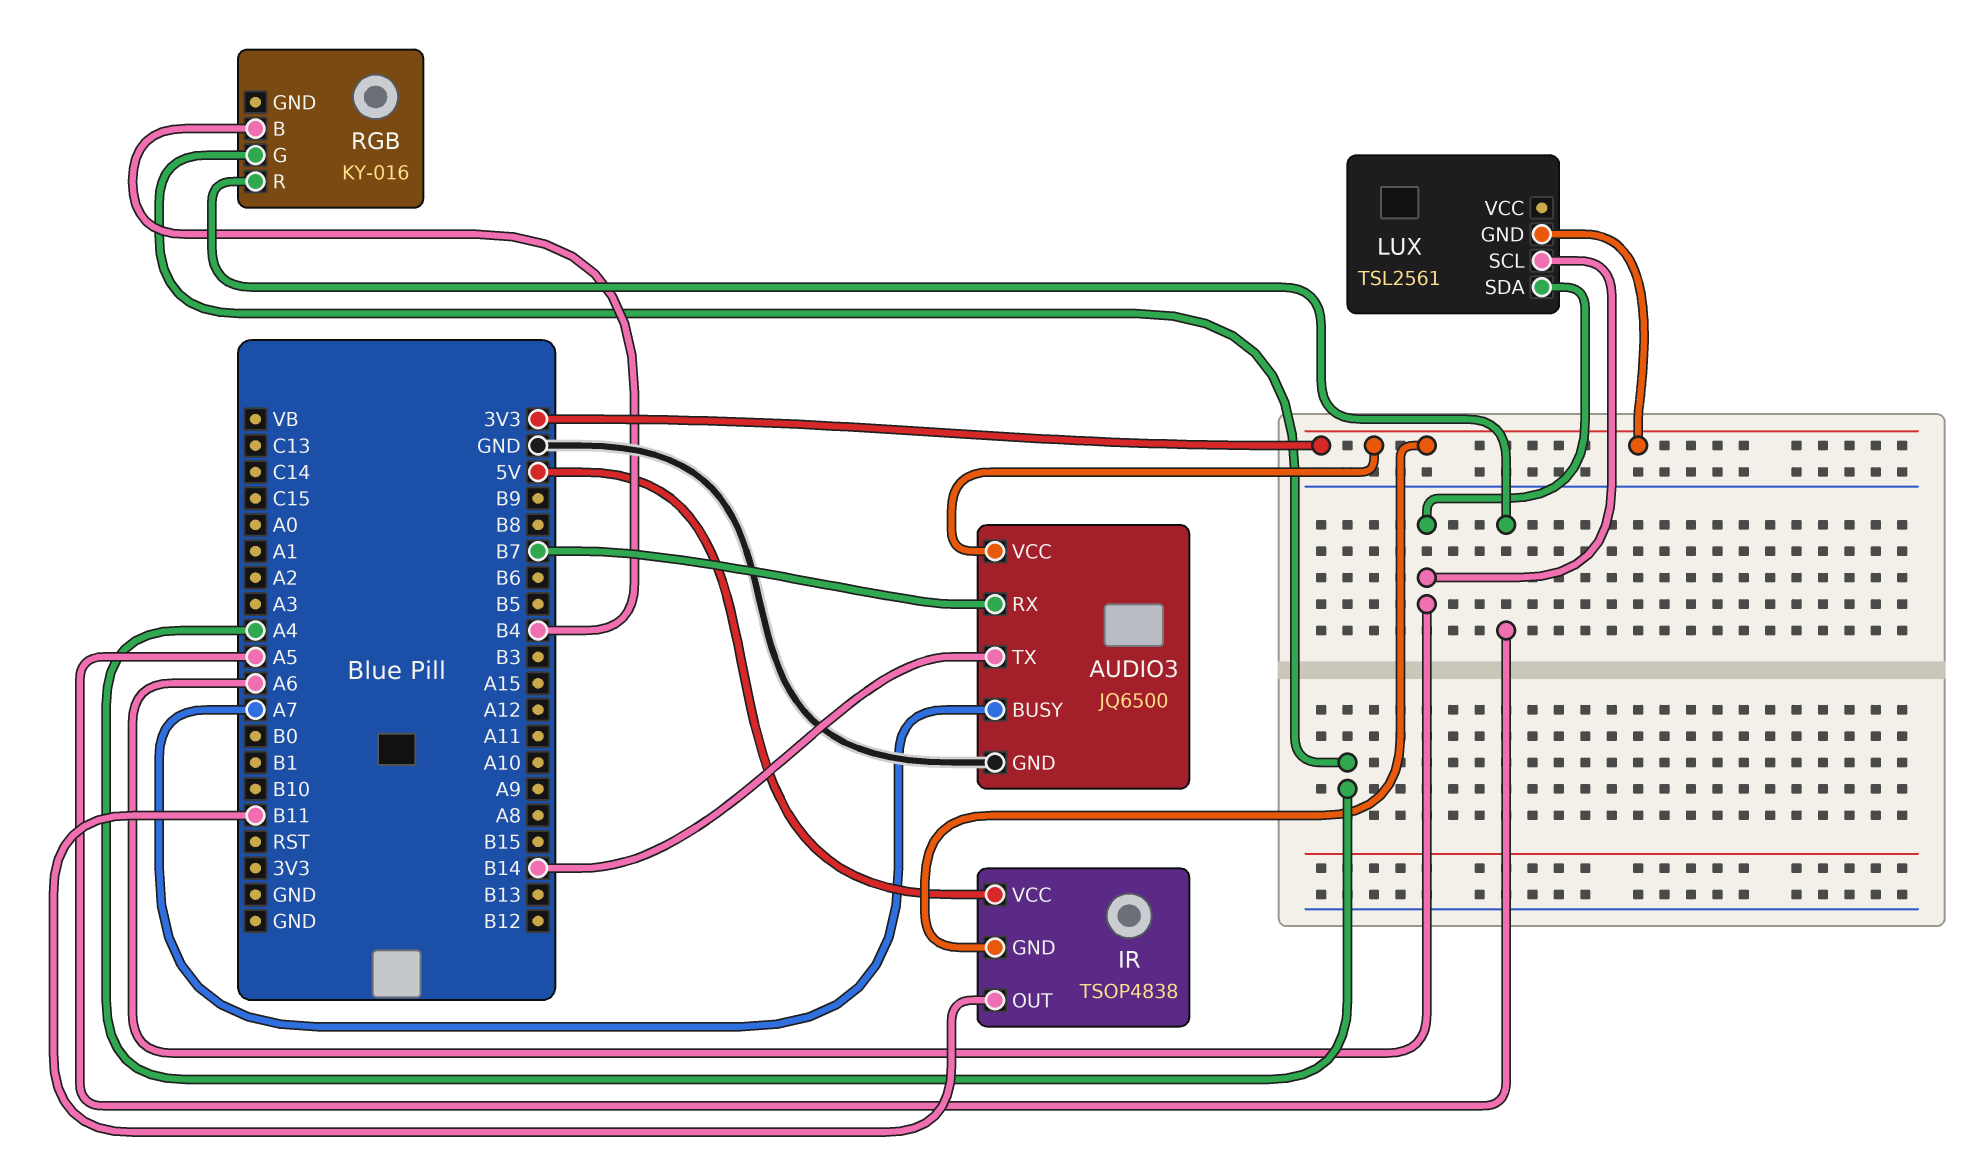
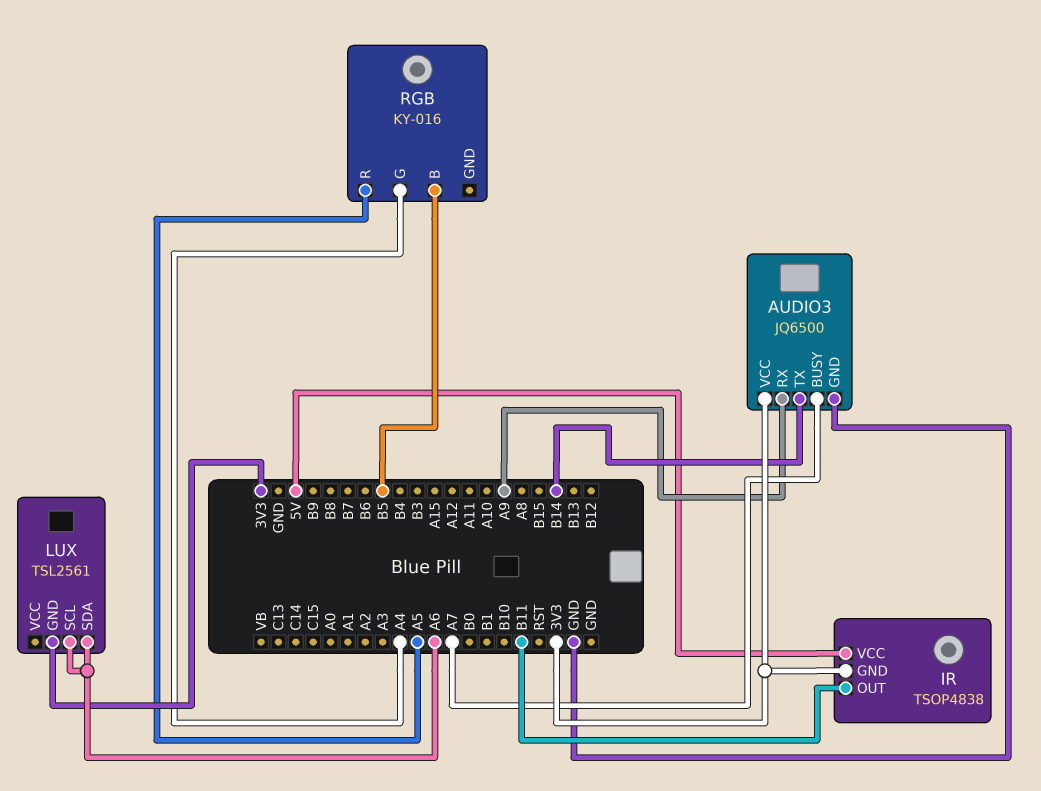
AUDIO3 pin RX: B7 -> A9
RGB pin B: B4 -> B5

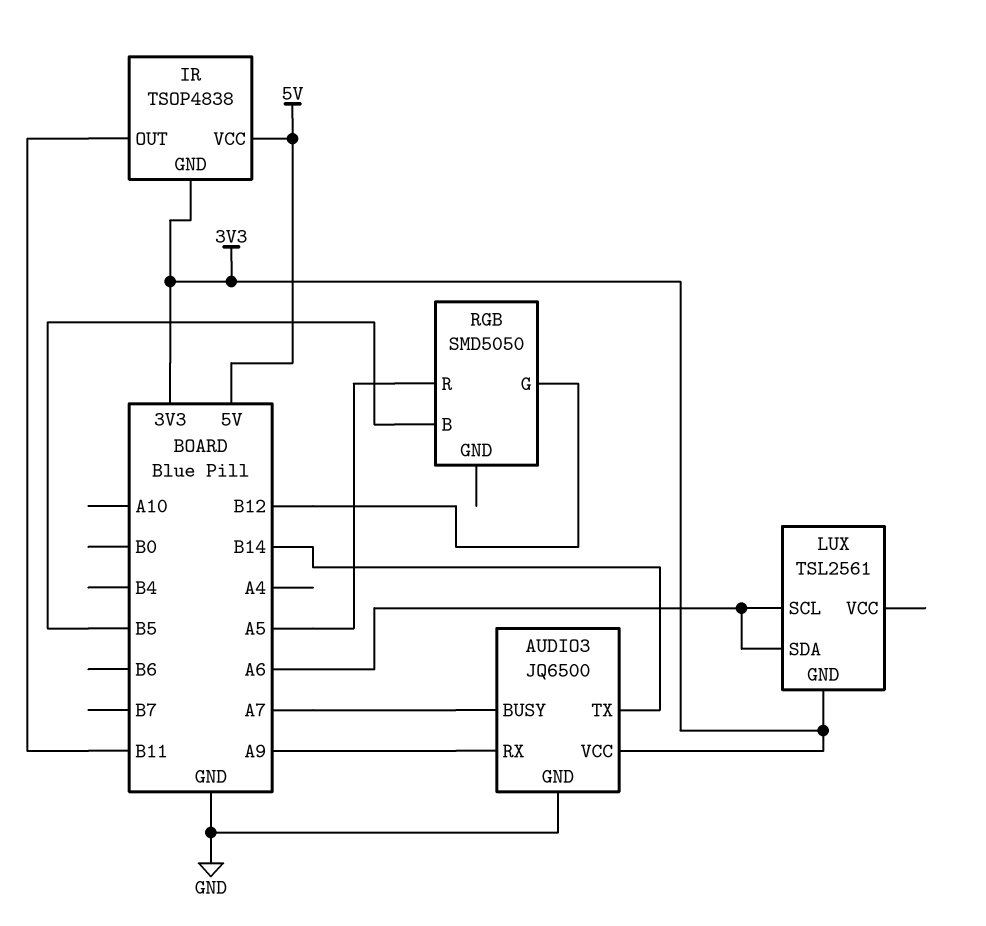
RGB: KY-016 -> SMD5050
RGB pin G: A4 -> B12

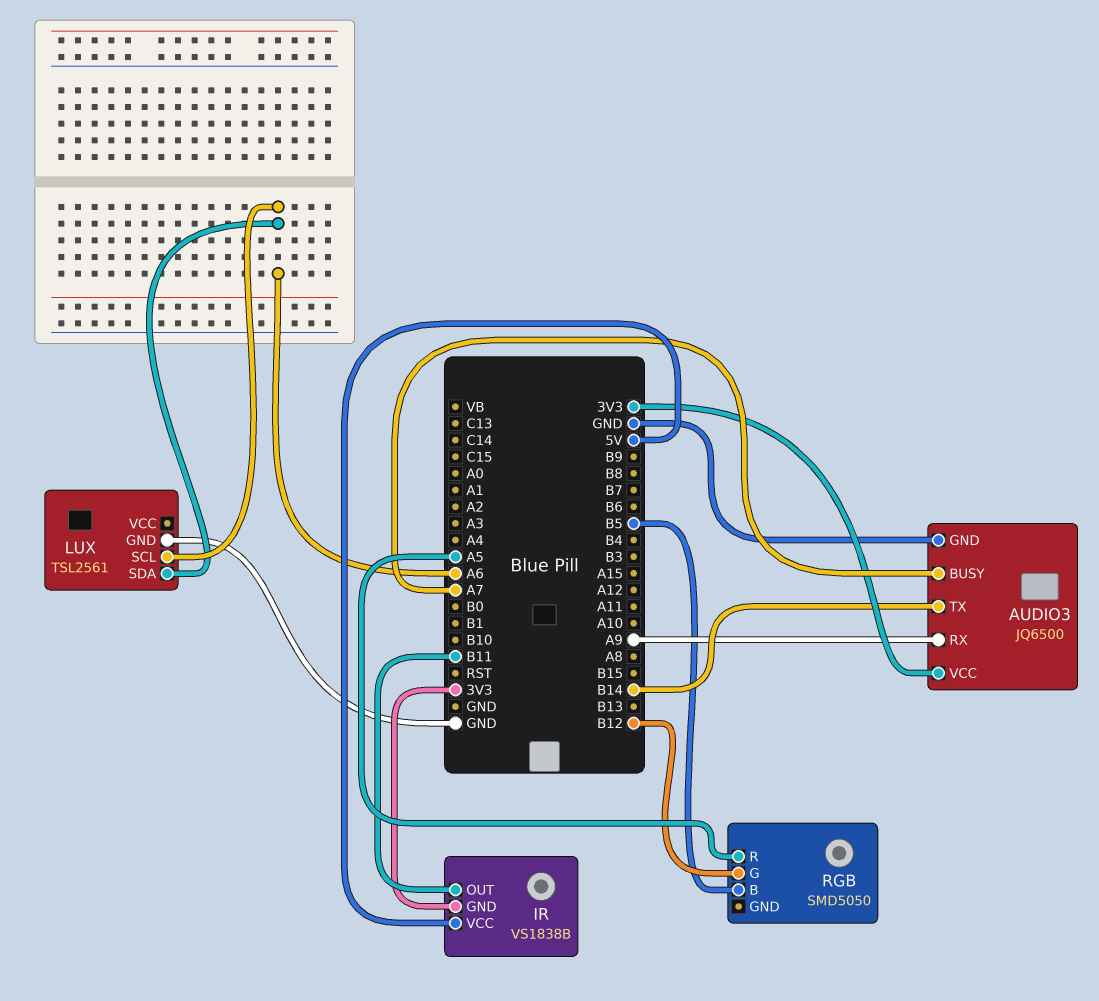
IR: TSOP4838 -> VS1838B
LUX pin GND: 3V3 -> GND

